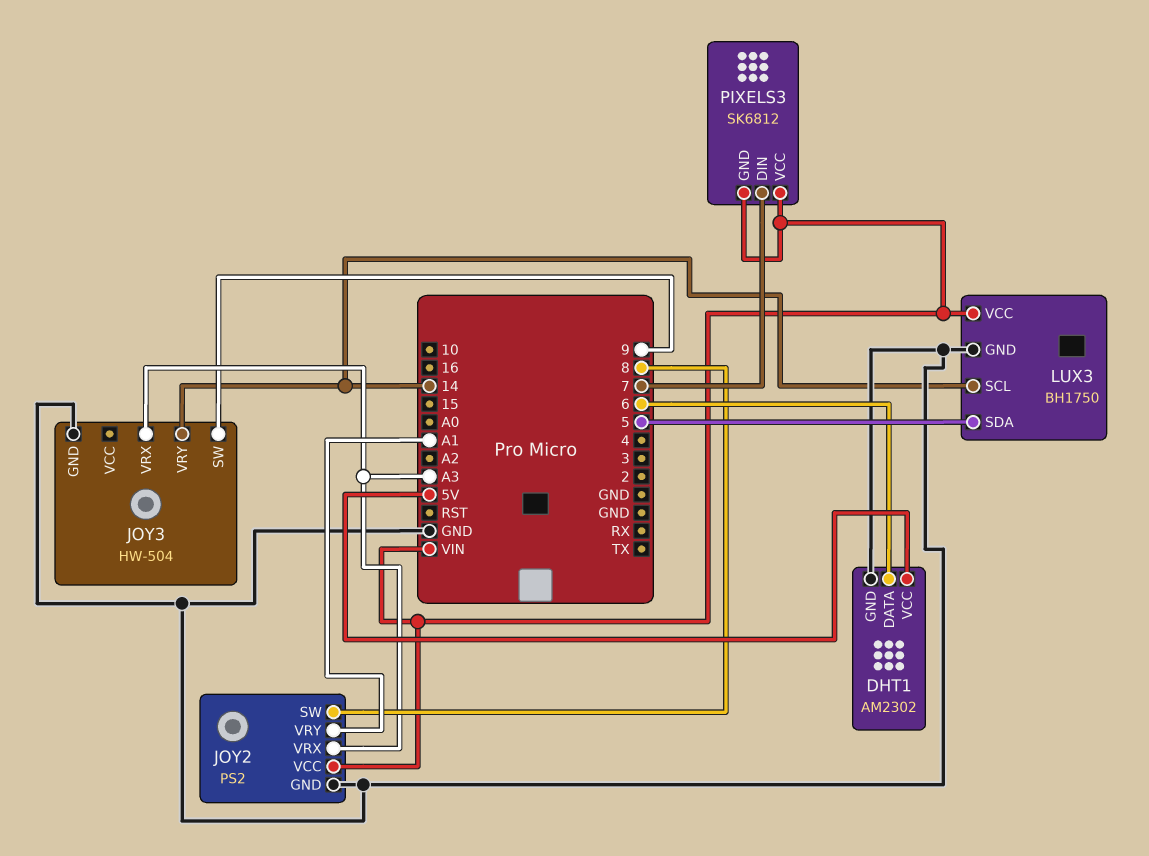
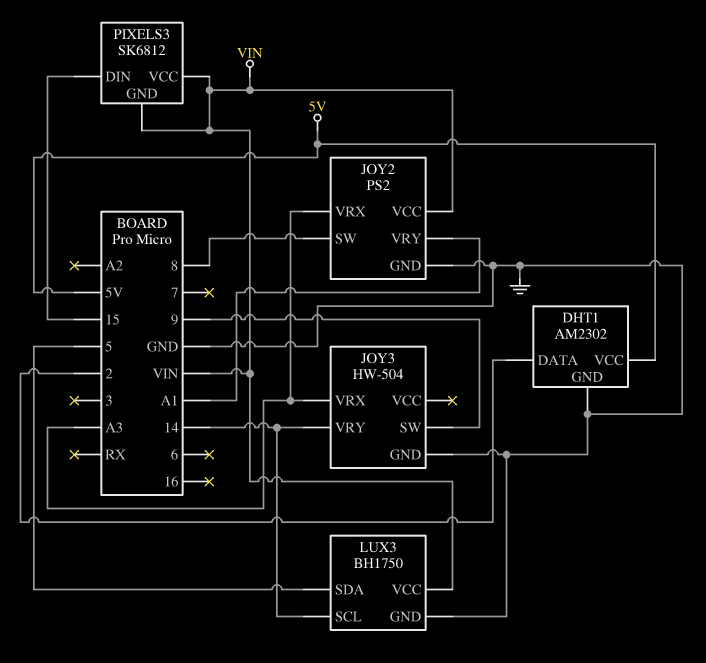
DHT1 pin DATA: 6 -> 2
PIXELS3 pin DIN: 7 -> 15

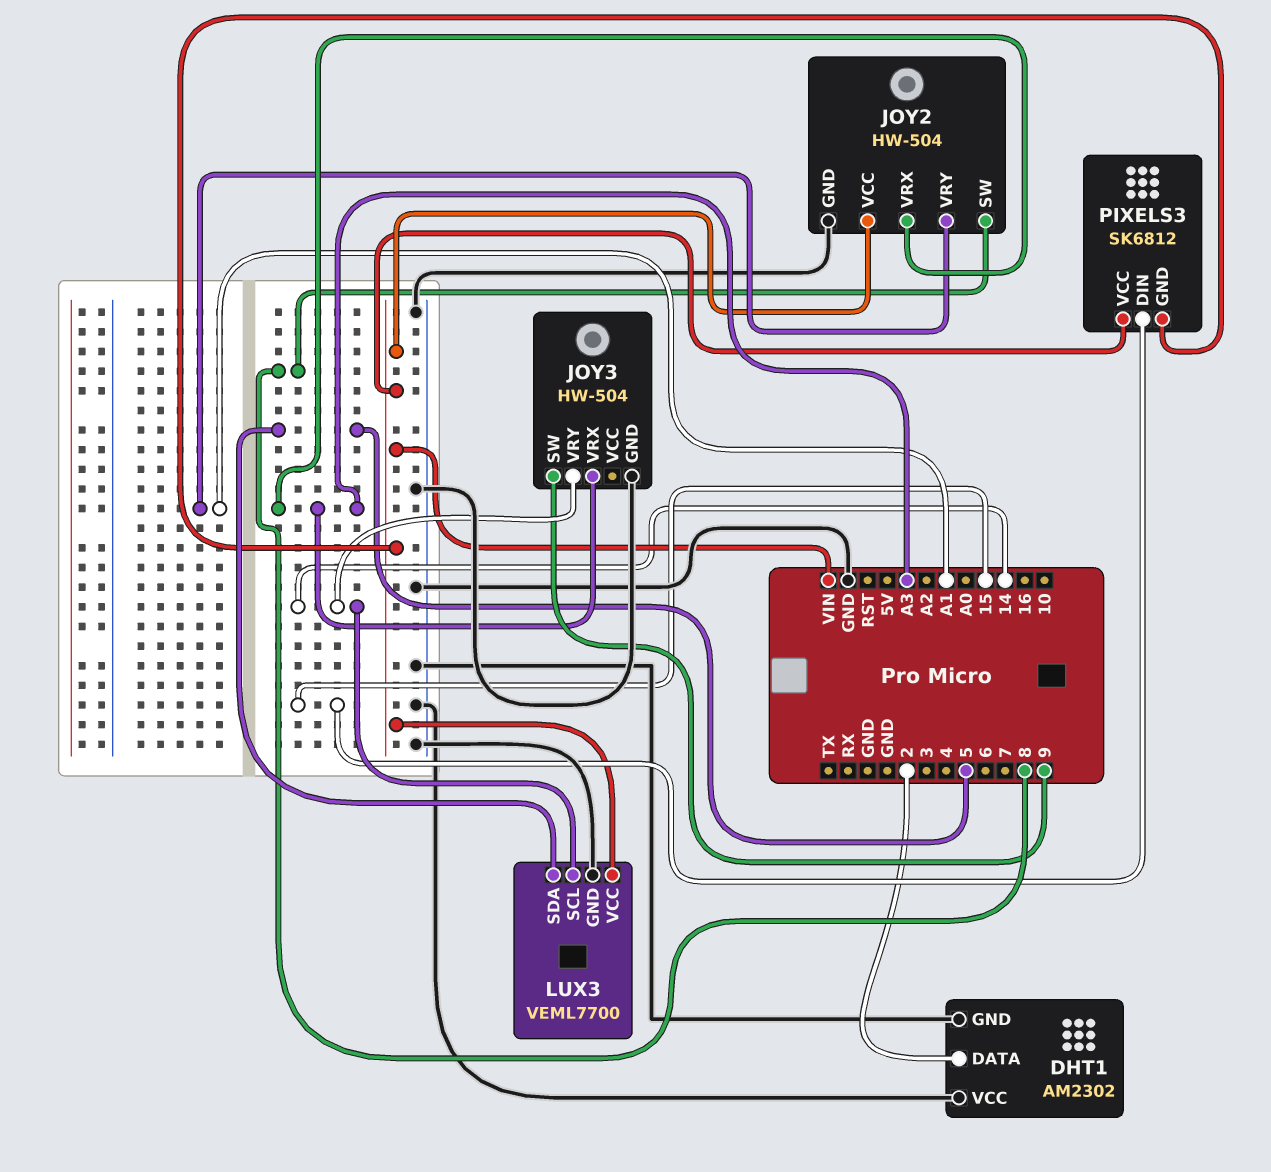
DHT1 pin VCC: 5V -> GND
JOY2: PS2 -> HW-504
LUX3: BH1750 -> VEML7700

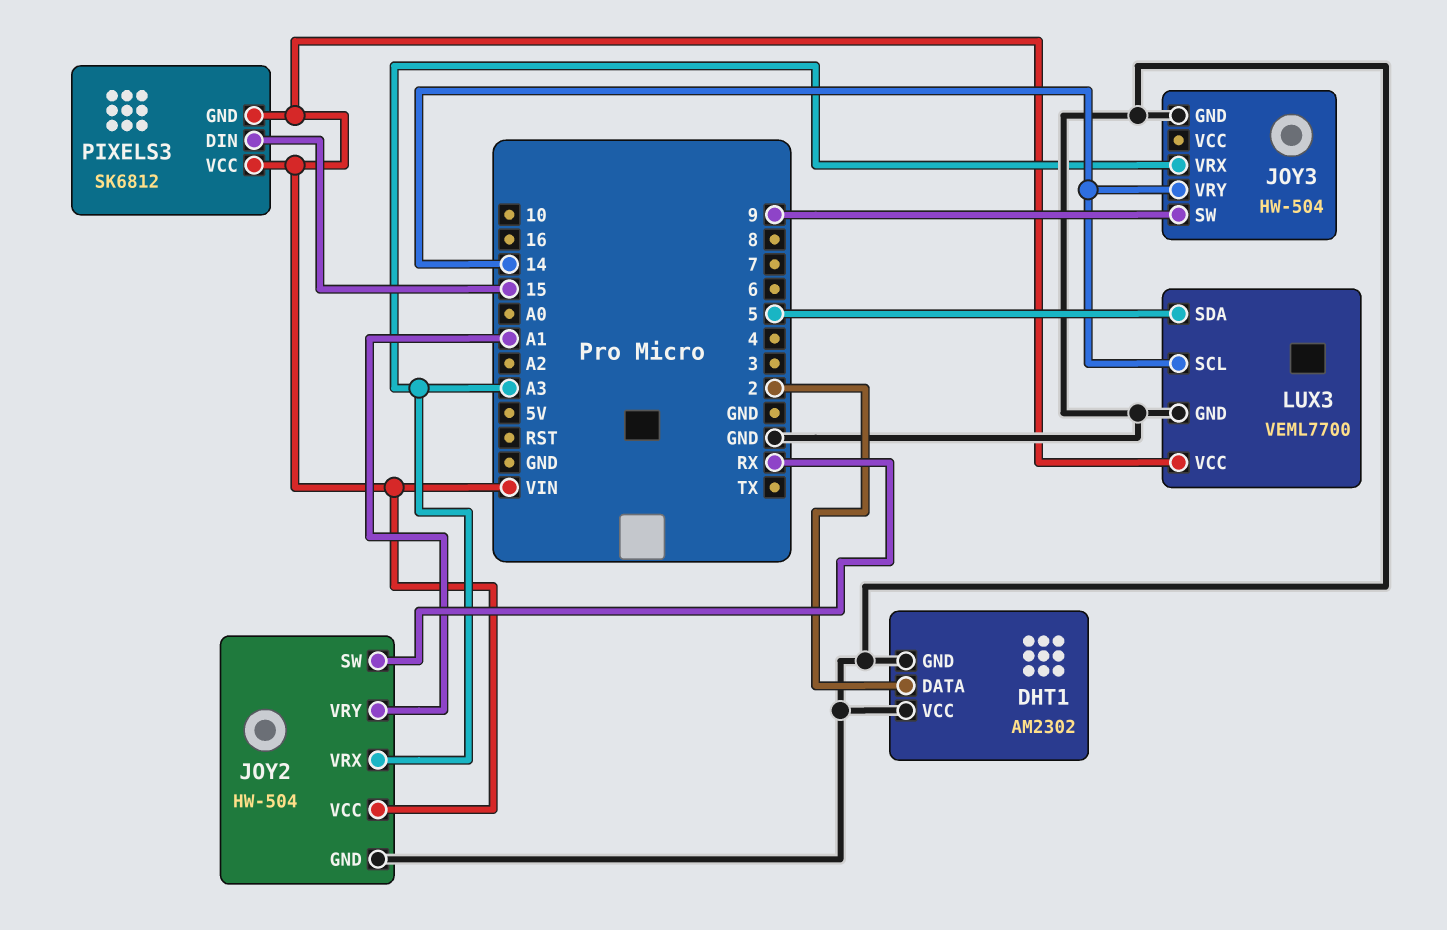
JOY2 pin SW: 8 -> RX

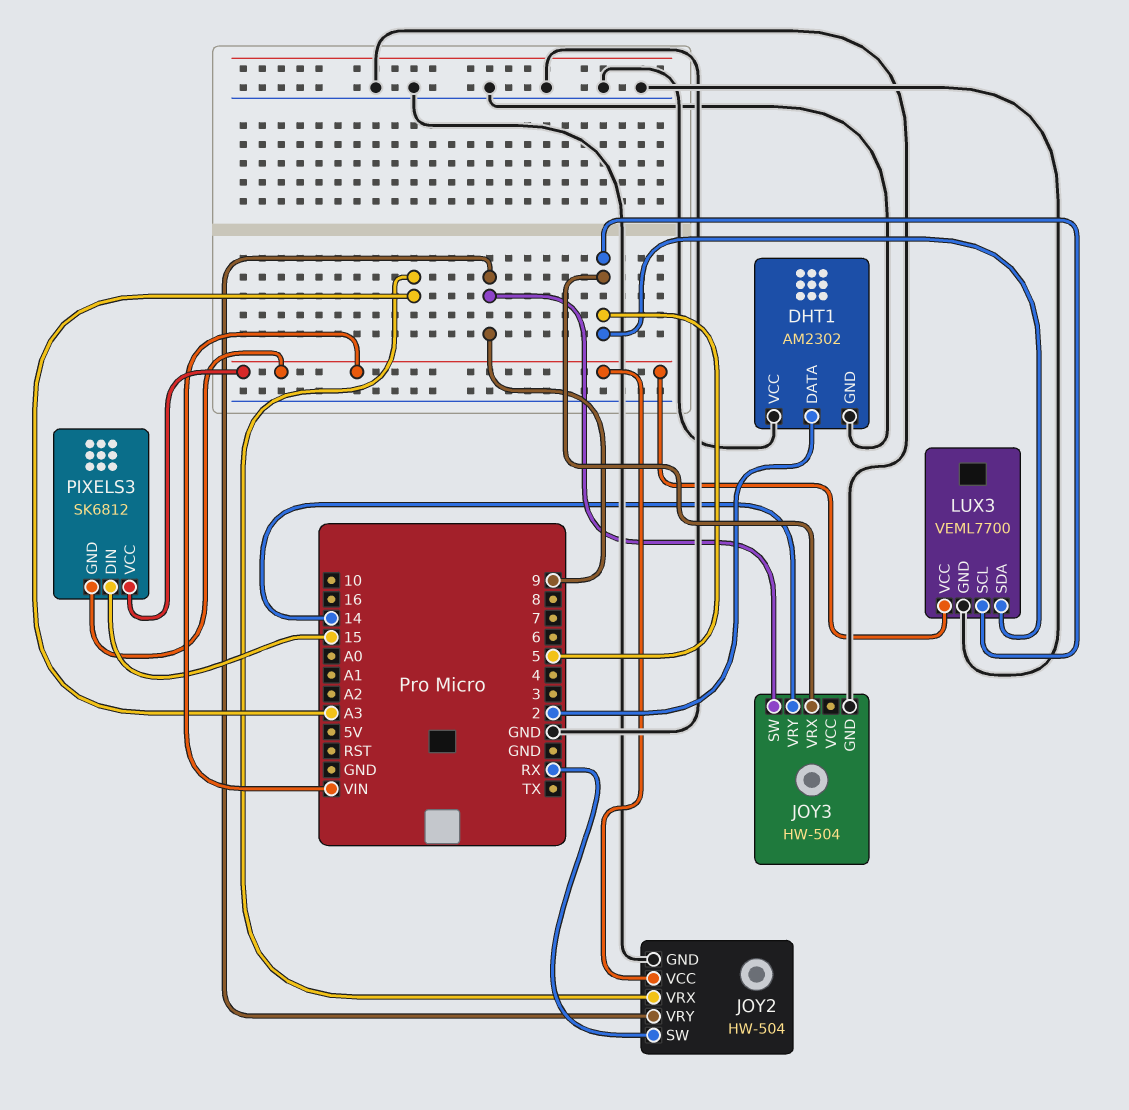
JOY2 pin VRY: A1 -> 9
JOY3 pin VRX: A3 -> 5
LUX3 pin SCL: 14 -> 5

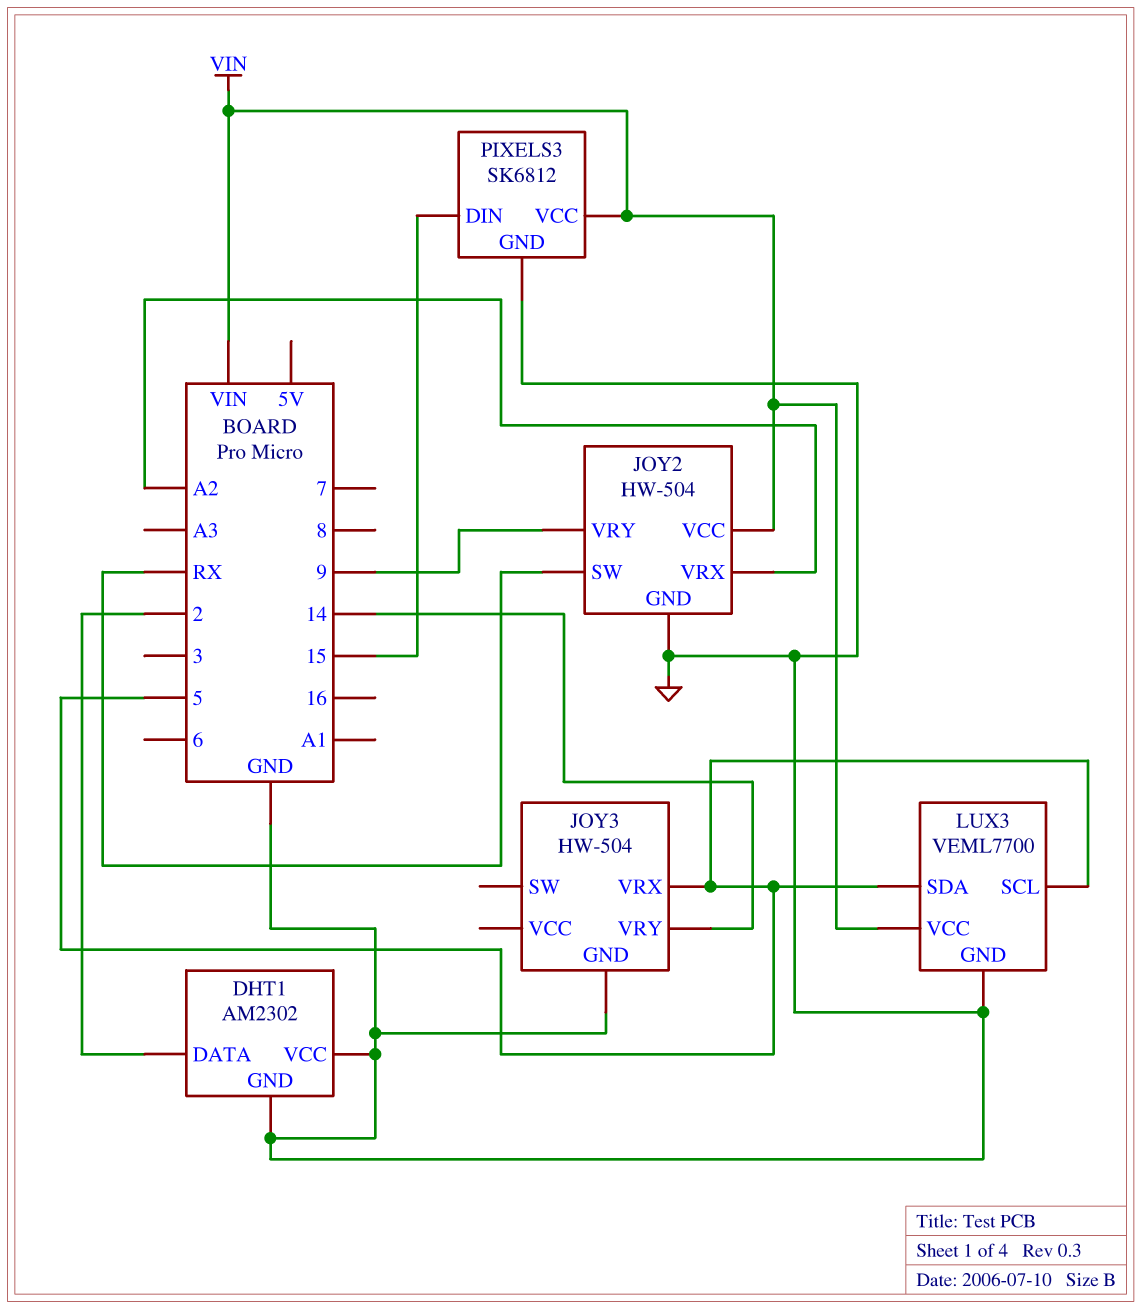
JOY2 pin VRX: A3 -> A2
JOY3 pin SW: 9 -> none
PIXELS3 pin GND: VIN -> GND

